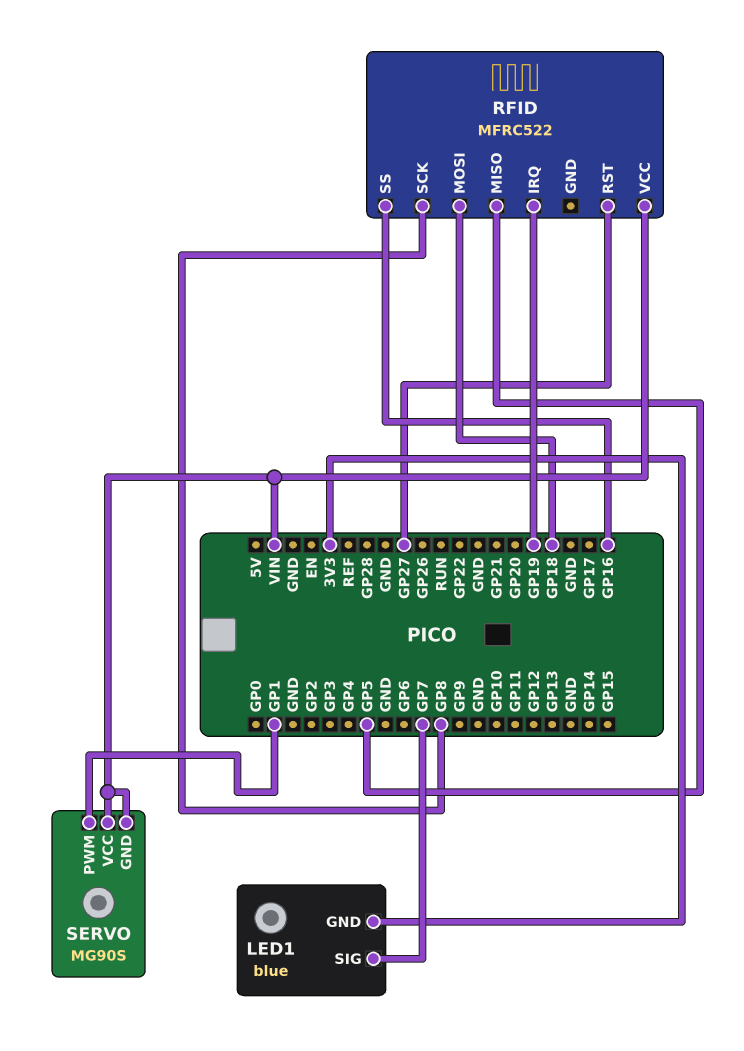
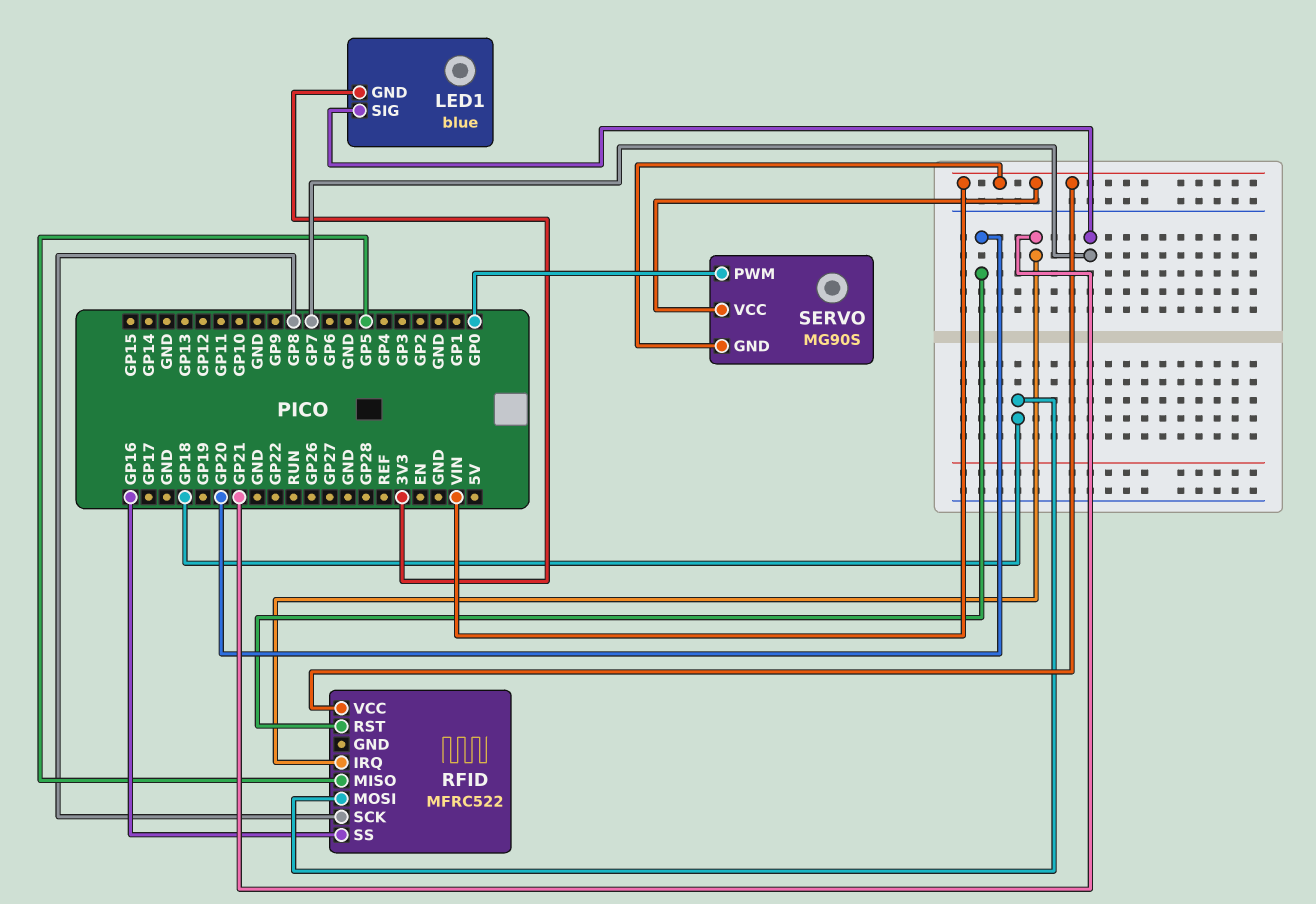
RFID pin IRQ: GP19 -> GP21
RFID pin RST: GP27 -> GP20
SERVO pin PWM: GP1 -> GP0

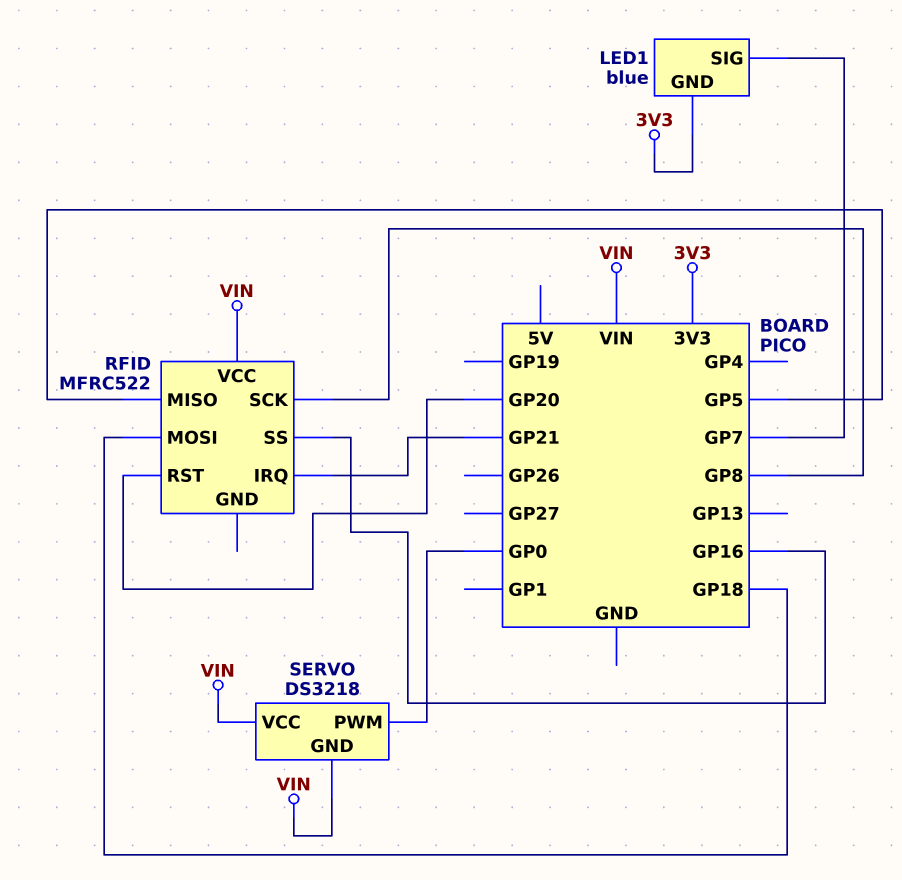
SERVO: MG90S -> DS3218

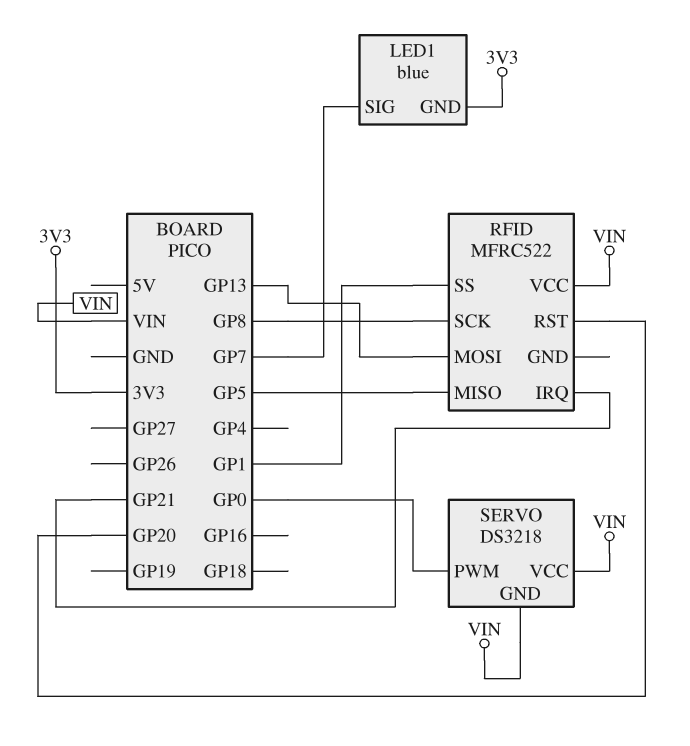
RFID pin MOSI: GP18 -> GP13
RFID pin SS: GP16 -> GP1

